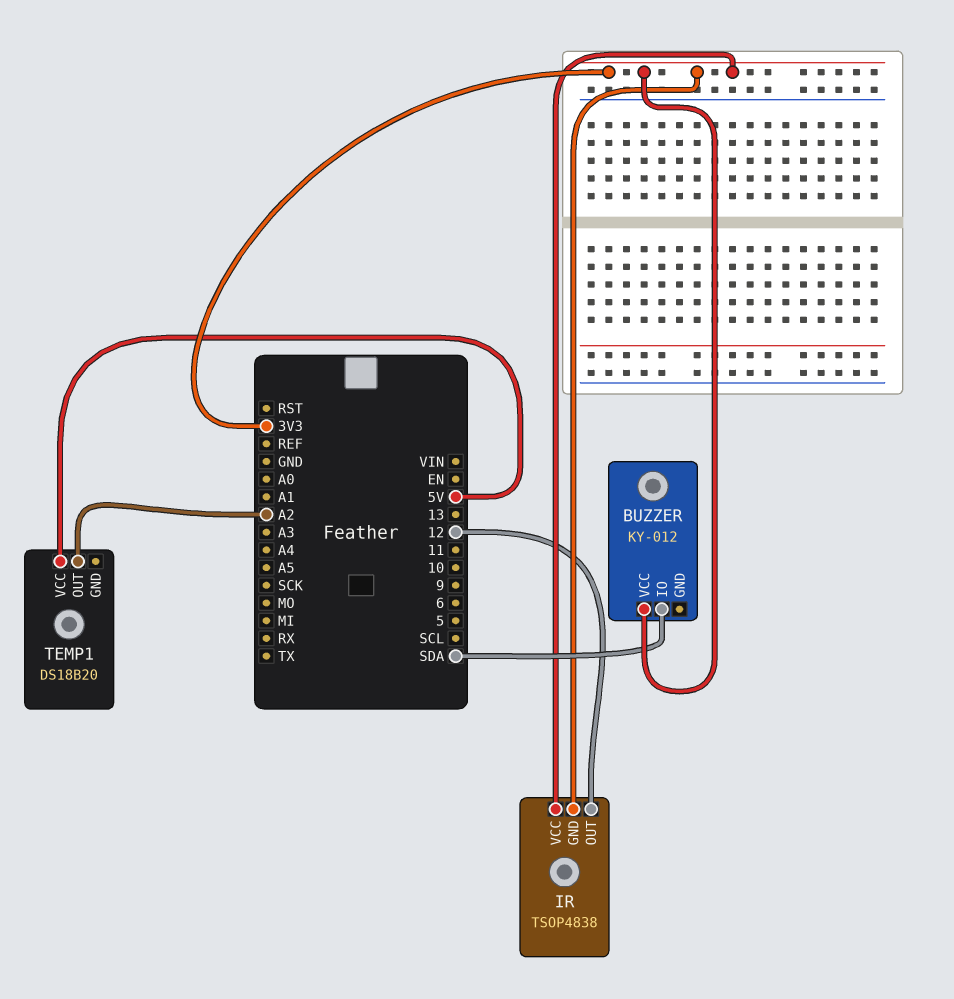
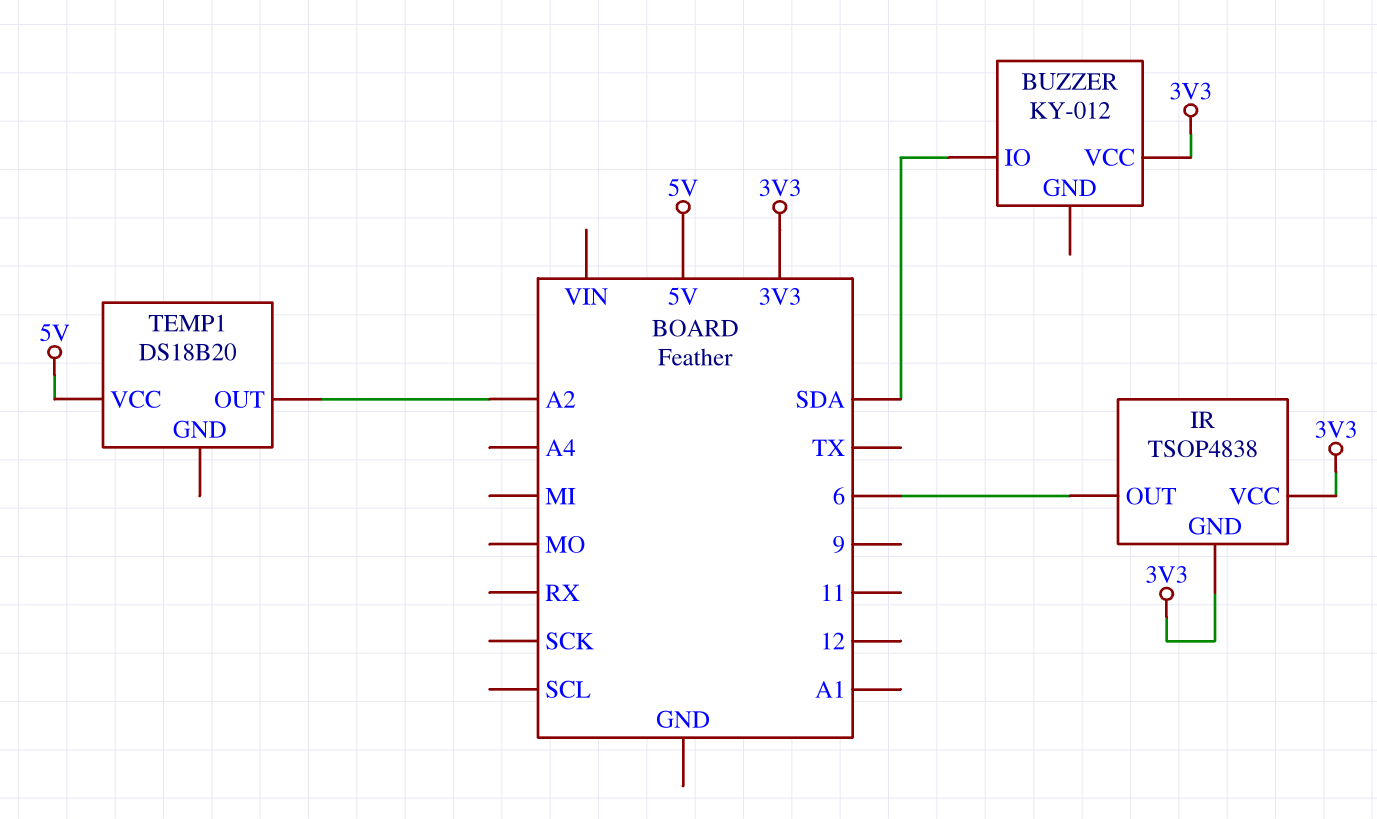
IR pin OUT: 12 -> 6

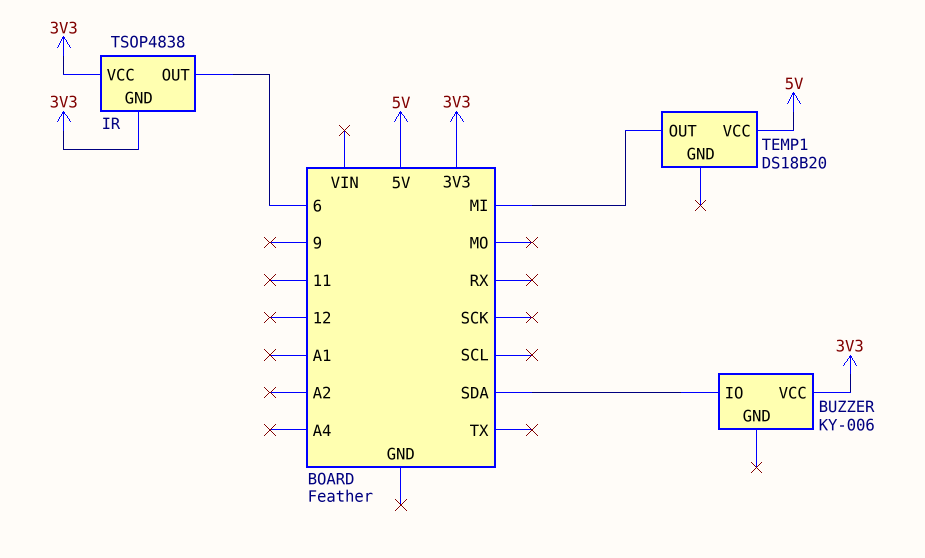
BUZZER: KY-012 -> KY-006
TEMP1 pin OUT: A2 -> MI

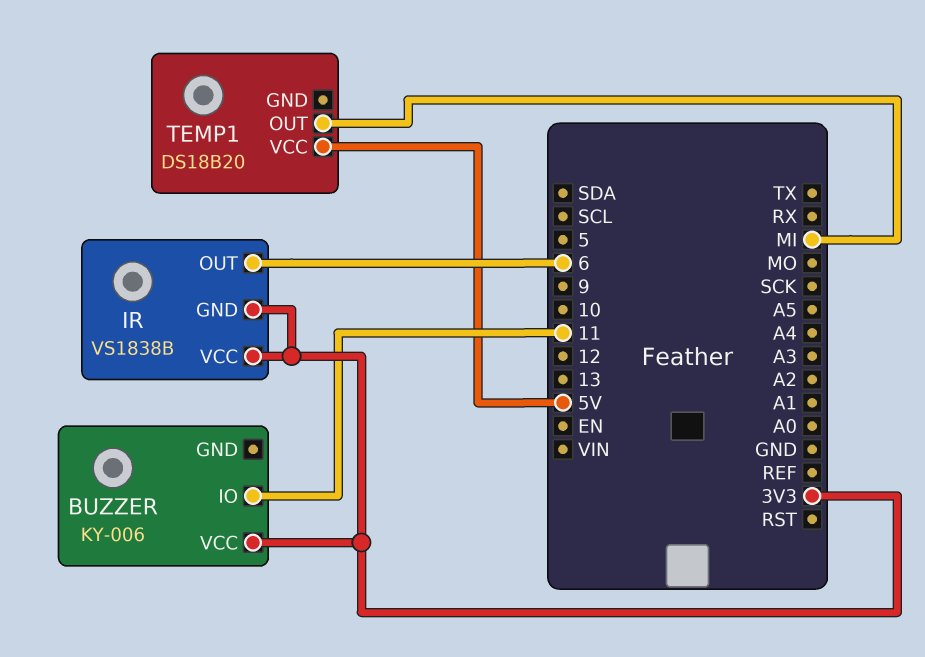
BUZZER pin IO: SDA -> 11
IR: TSOP4838 -> VS1838B

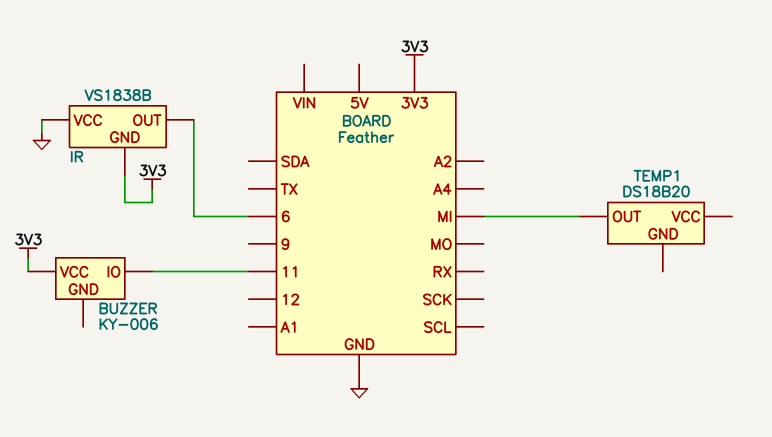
IR pin VCC: 3V3 -> GND
TEMP1 pin VCC: 5V -> none

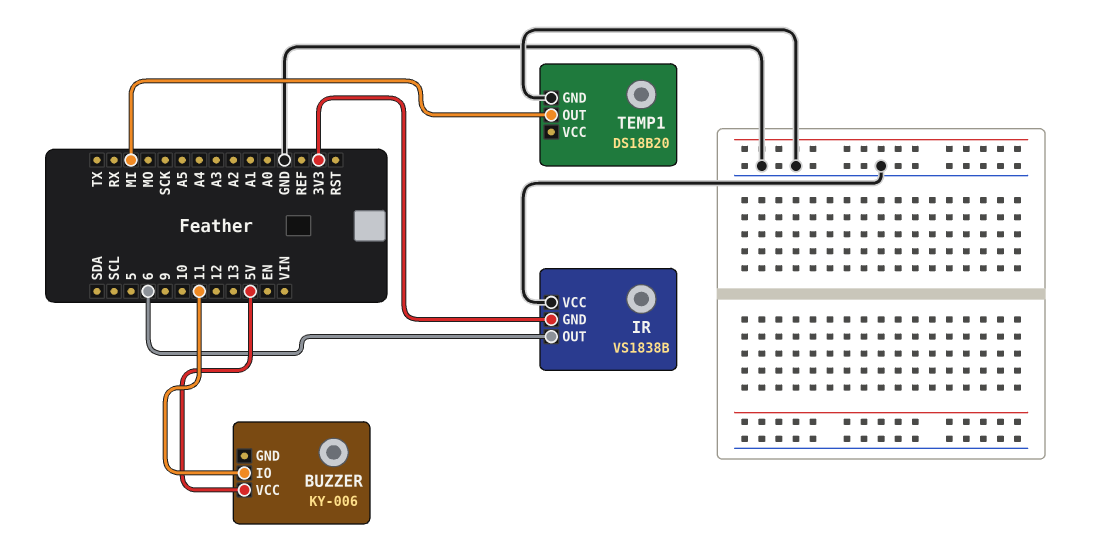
BUZZER pin VCC: 3V3 -> 5V
TEMP1 pin GND: none -> GND

